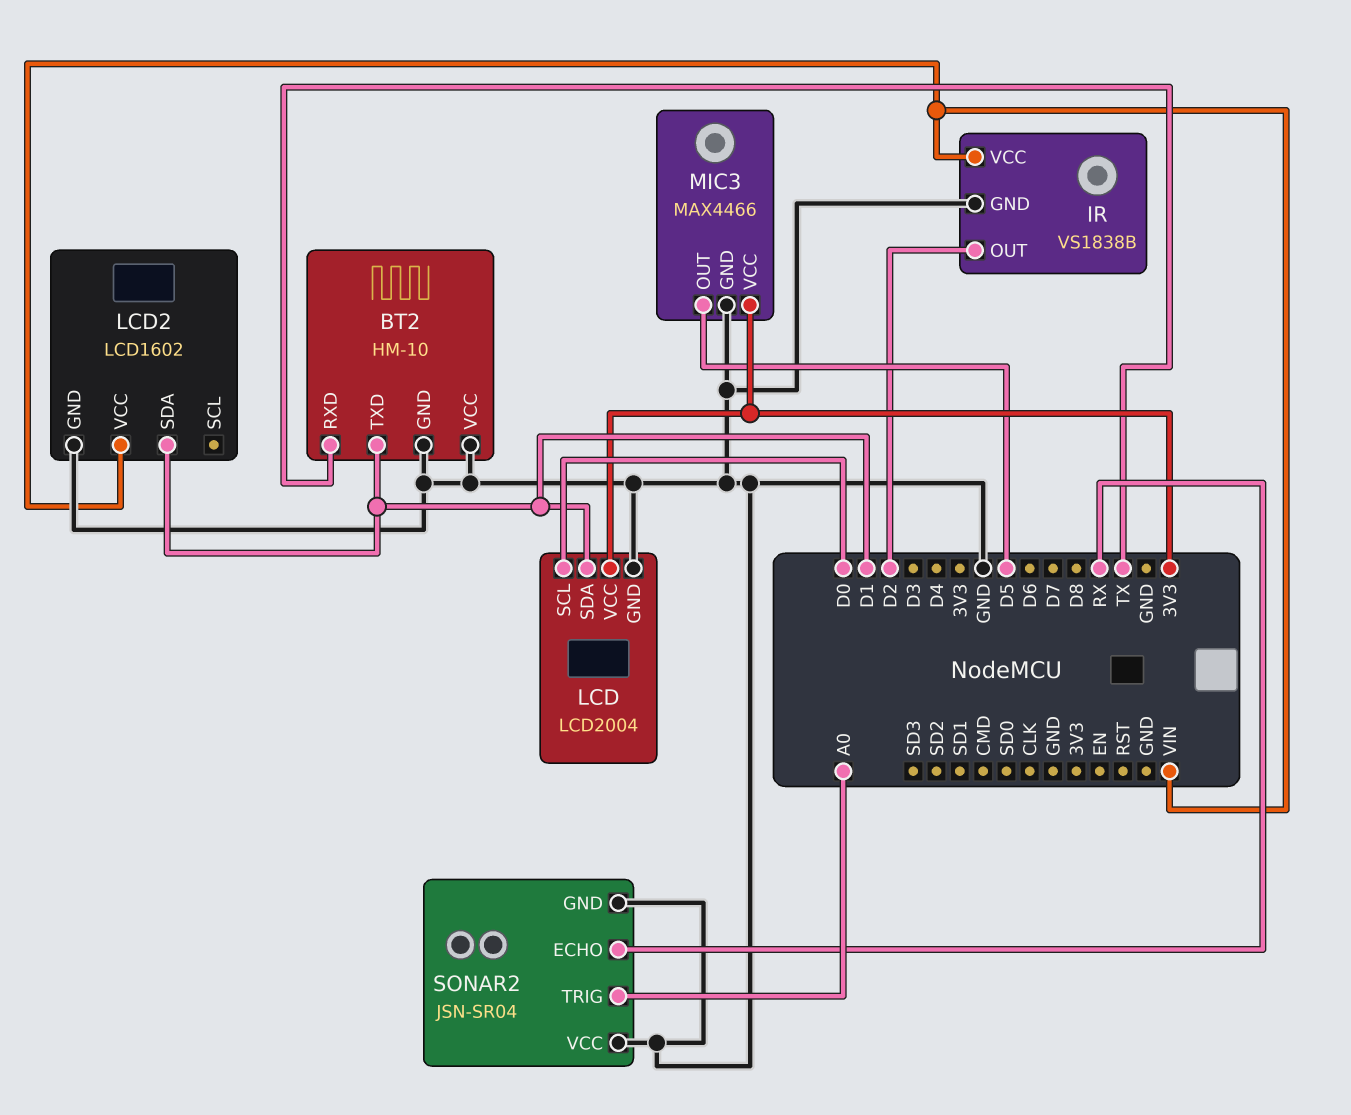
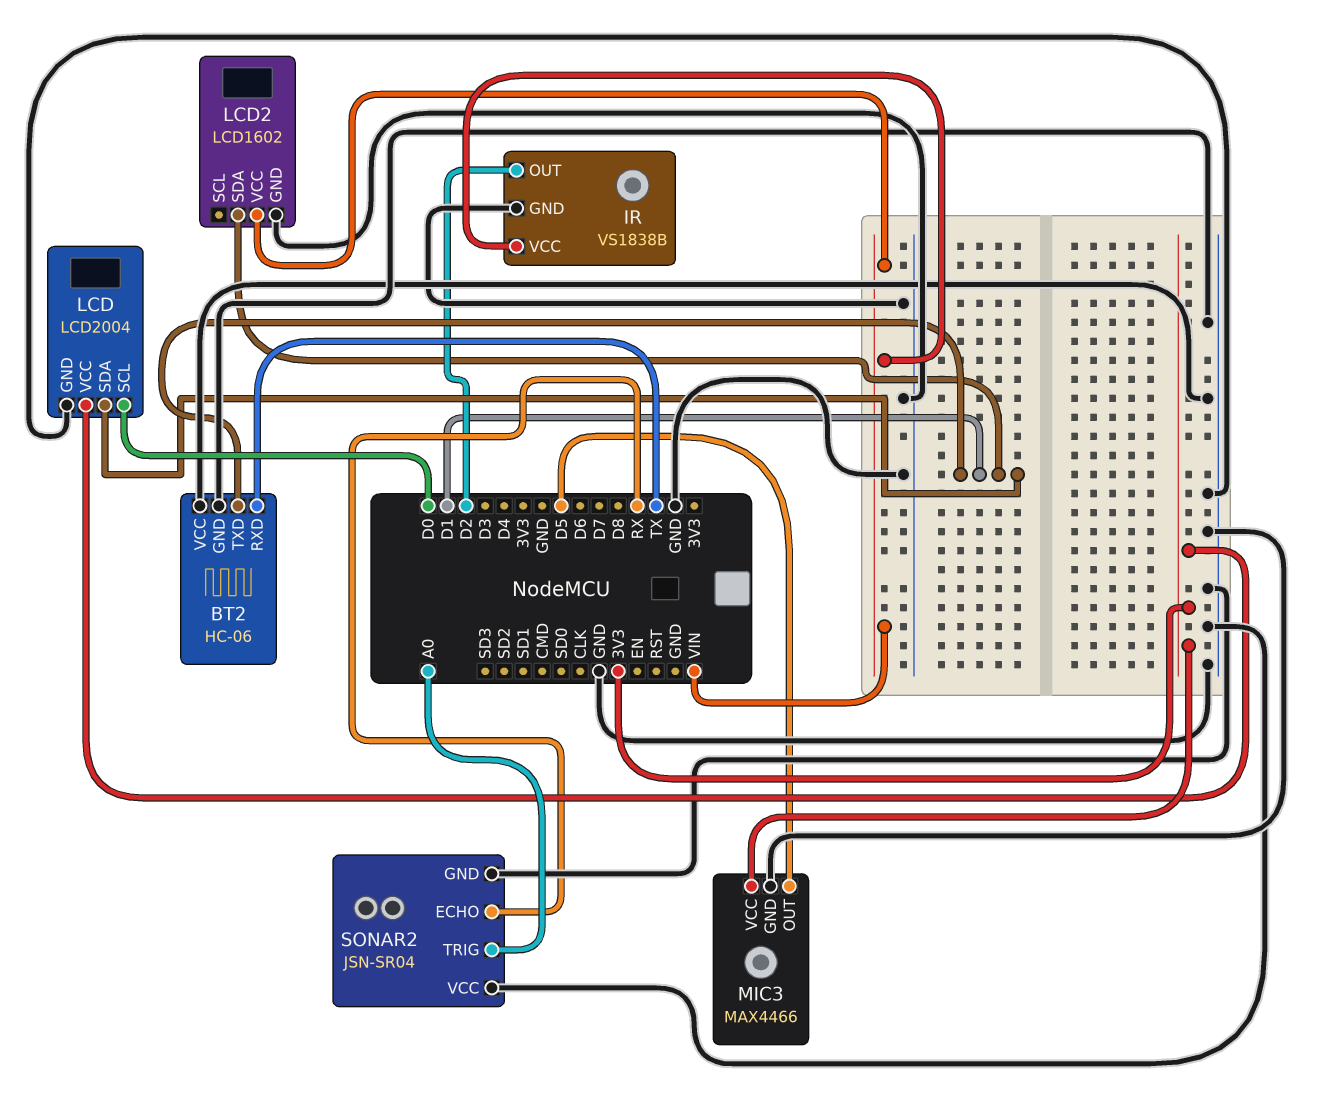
BT2: HM-10 -> HC-06

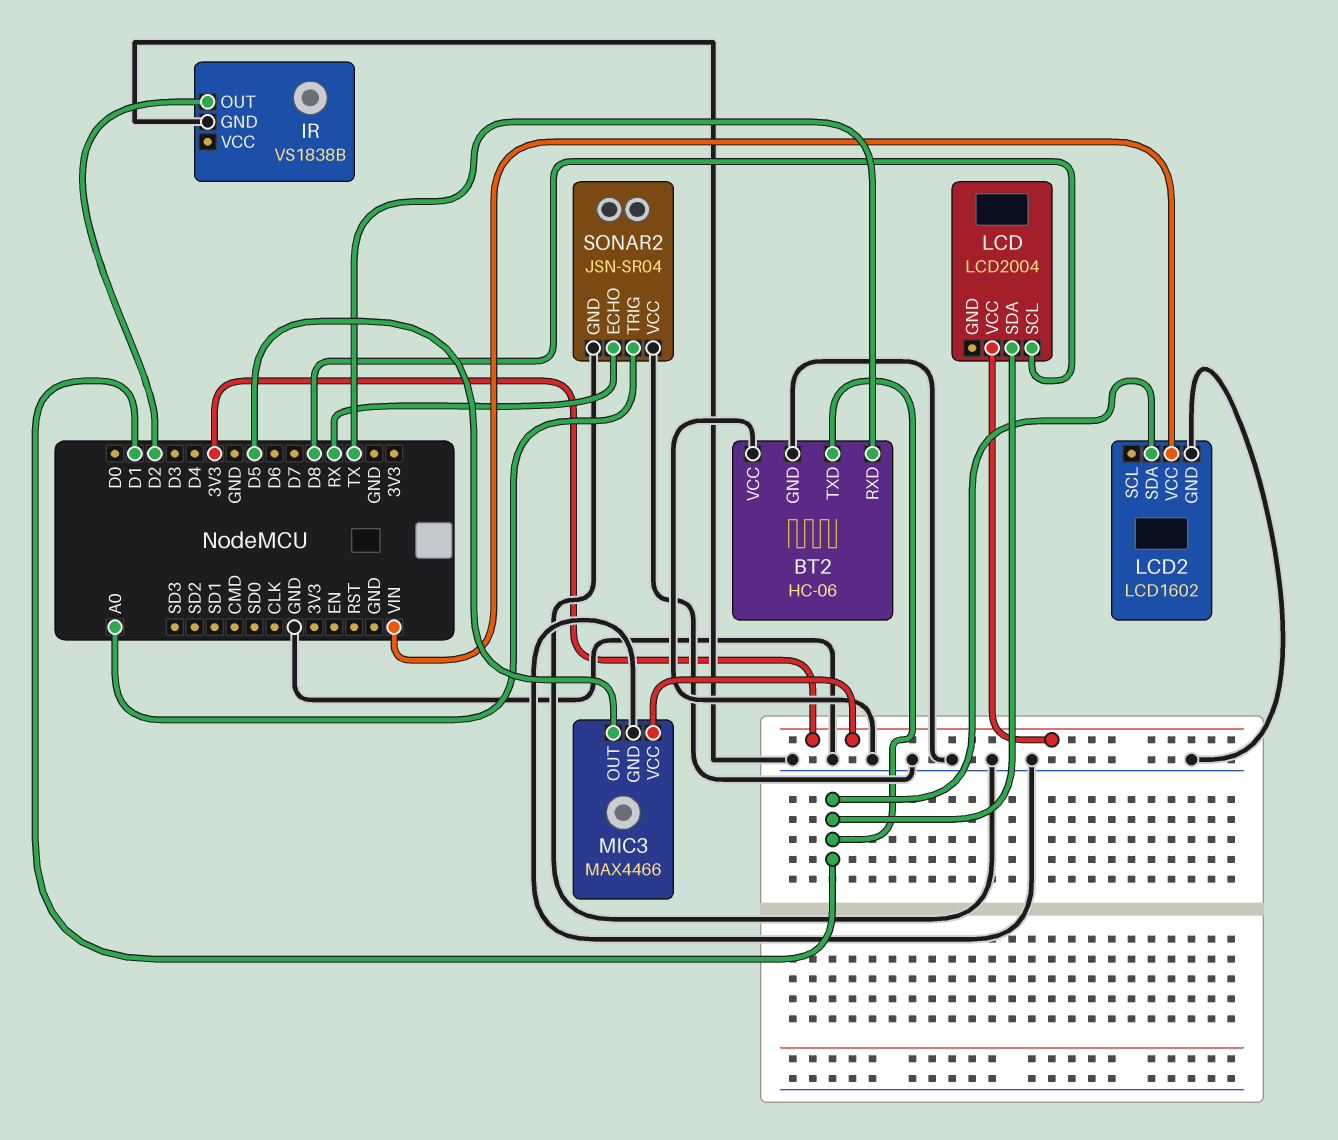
IR pin VCC: VIN -> none
LCD pin GND: GND -> none
LCD pin SCL: D0 -> D8

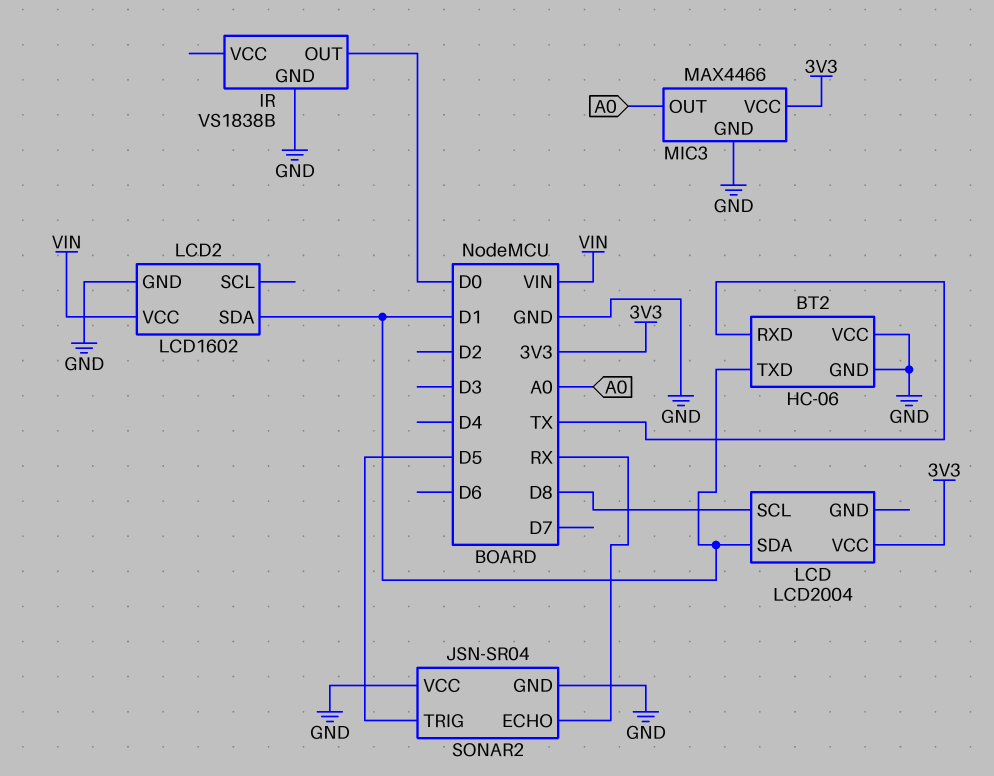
IR pin OUT: D2 -> D0
MIC3 pin OUT: D5 -> A0
SONAR2 pin TRIG: A0 -> D5

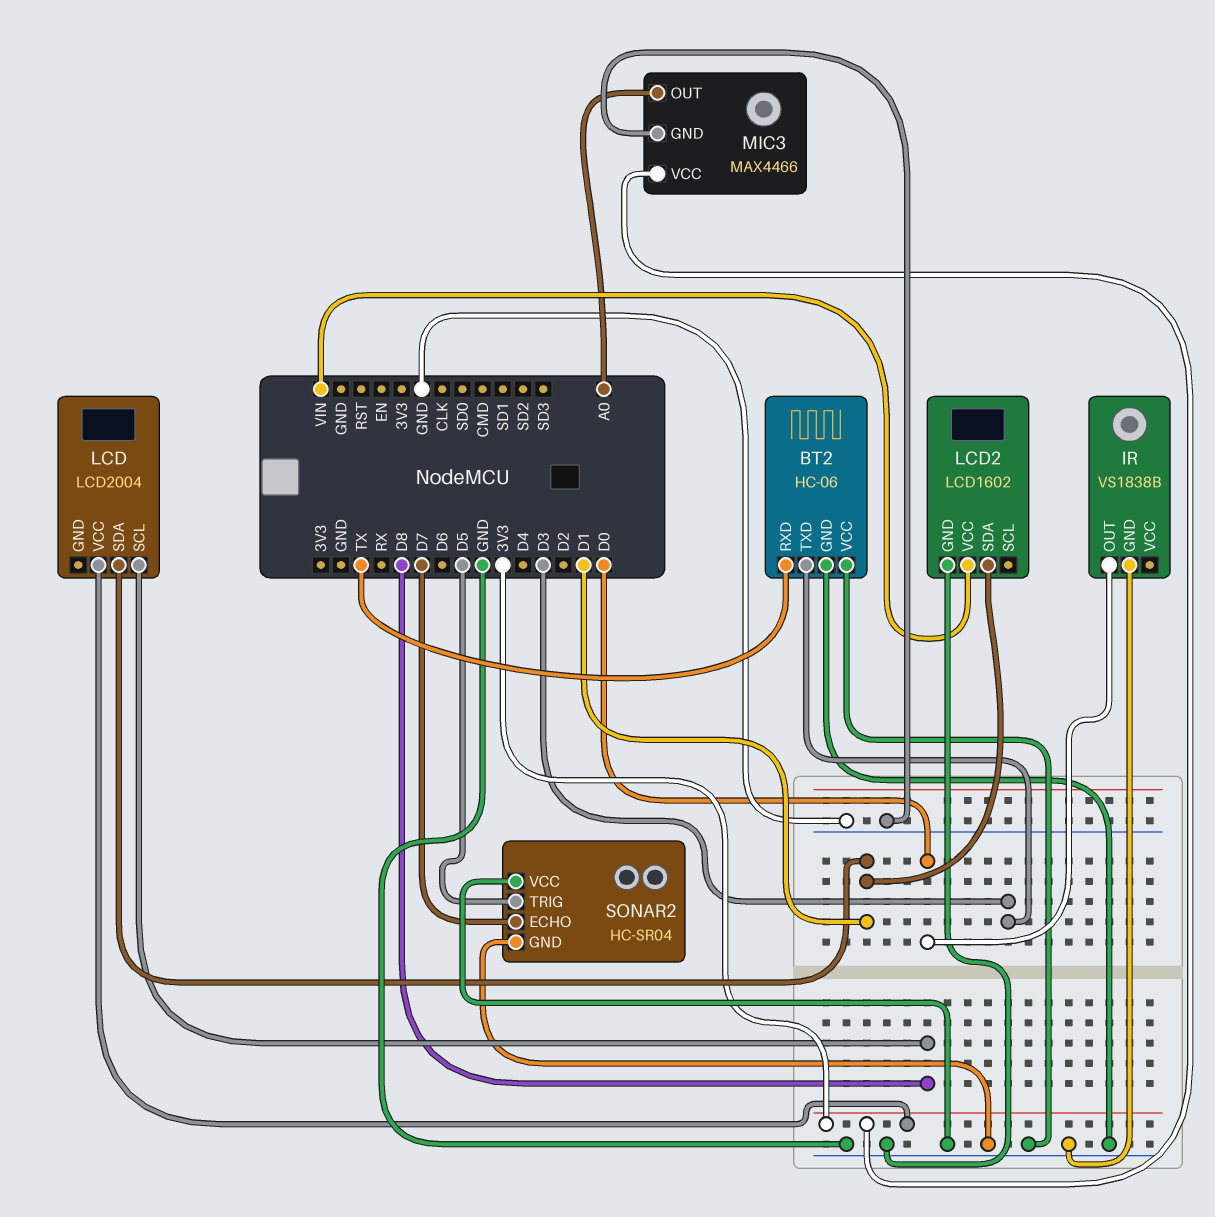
BT2 pin TXD: D1 -> D3
SONAR2: JSN-SR04 -> HC-SR04
SONAR2 pin ECHO: RX -> D7

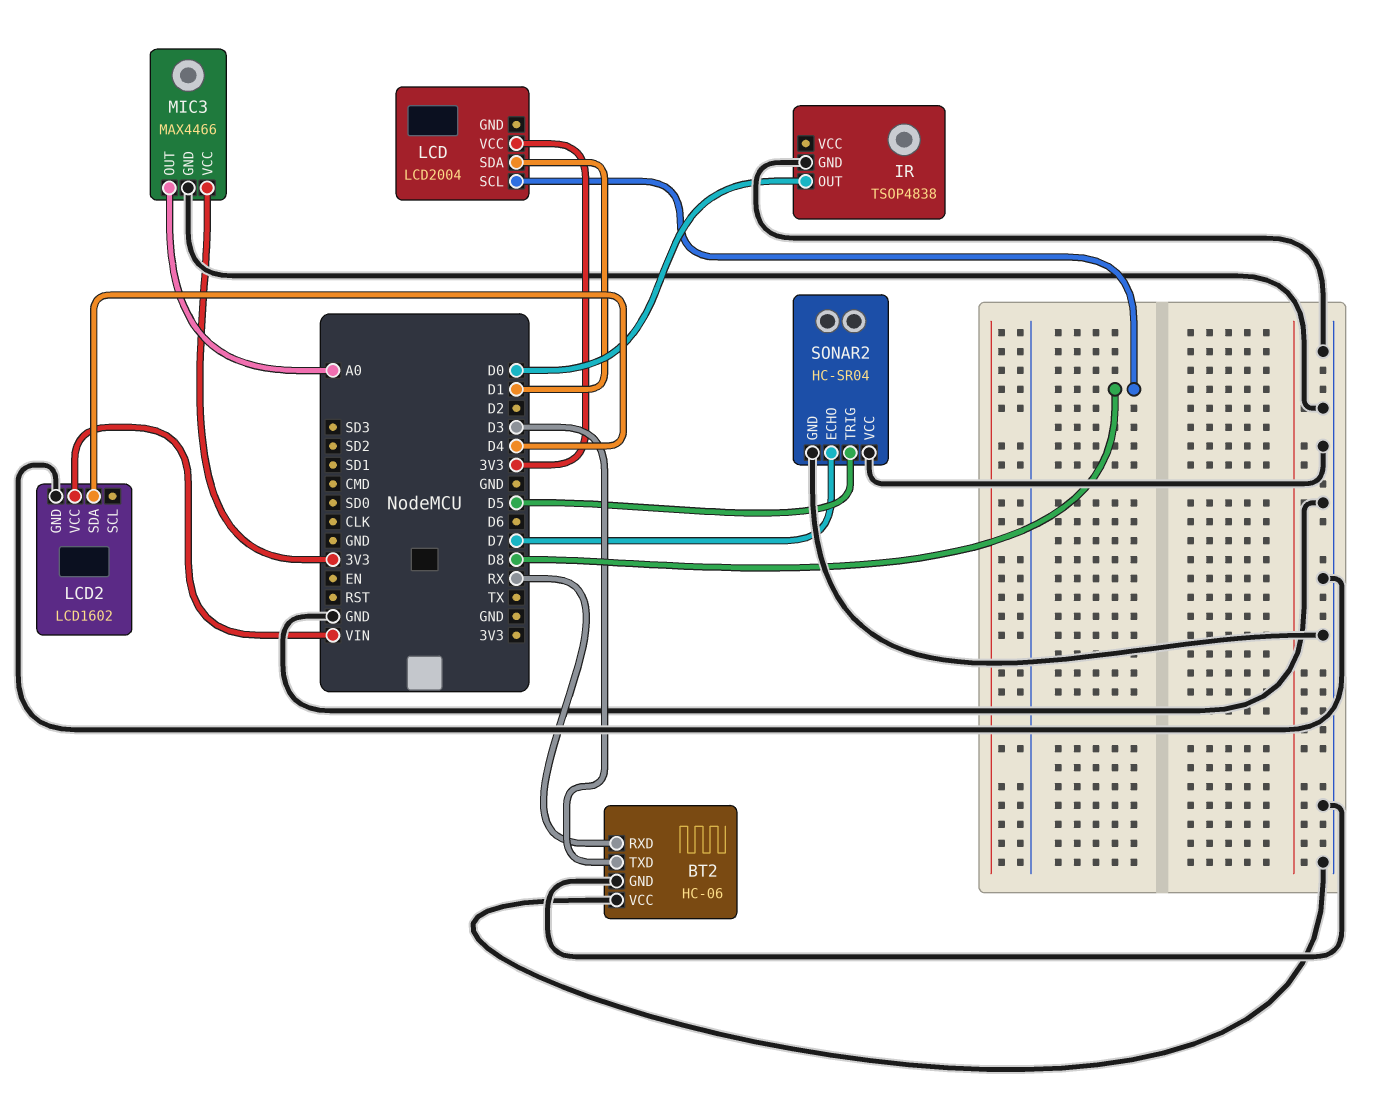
BT2 pin RXD: TX -> RX
IR: VS1838B -> TSOP4838
LCD2 pin SDA: D1 -> D4

